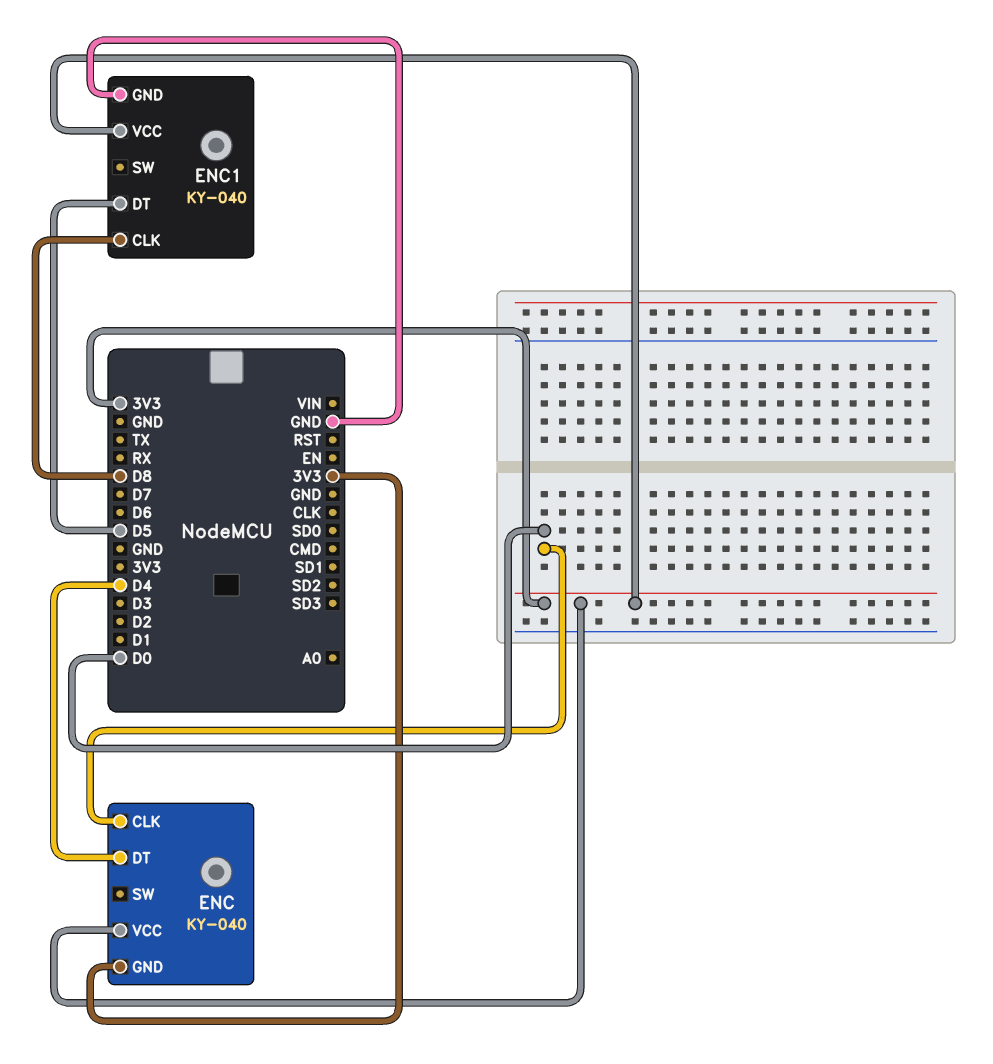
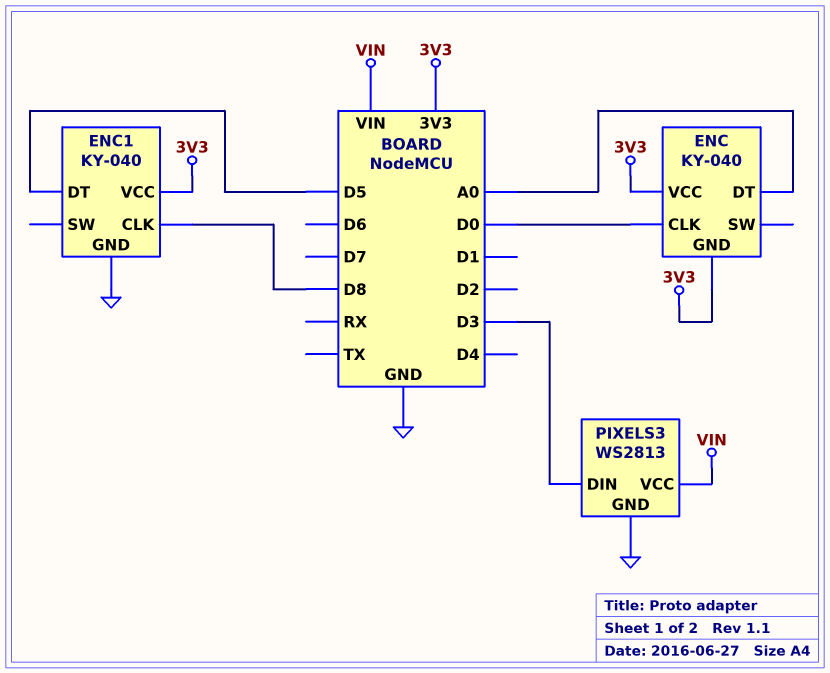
ENC pin DT: D4 -> A0
PIXELS3: none -> WS2813
PIXELS3 pin DIN: none -> D3
PIXELS3 pin GND: none -> GND
PIXELS3 pin VCC: none -> VIN

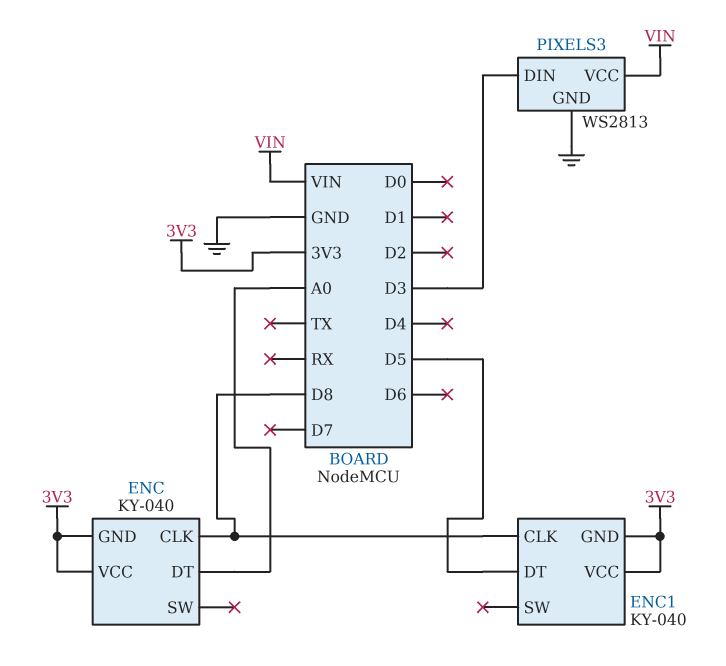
ENC pin CLK: D0 -> D8
ENC1 pin GND: GND -> 3V3

